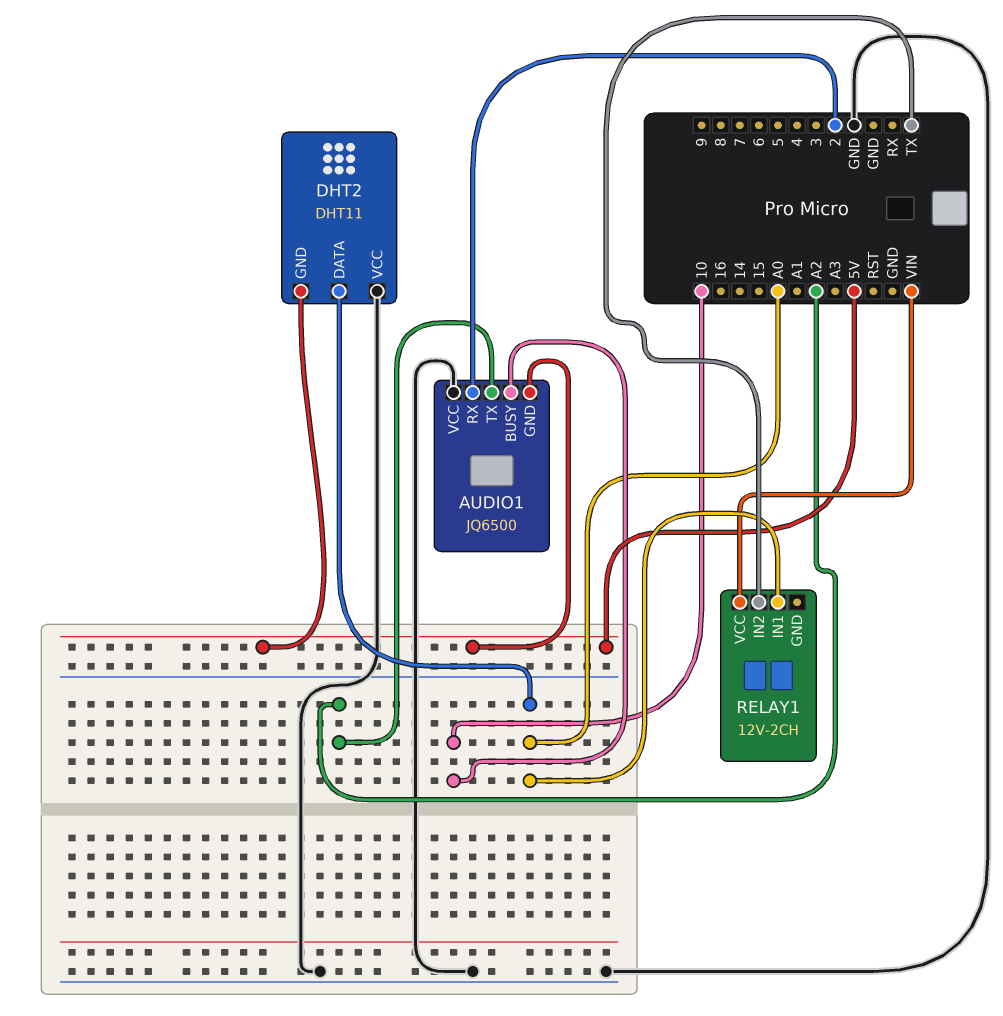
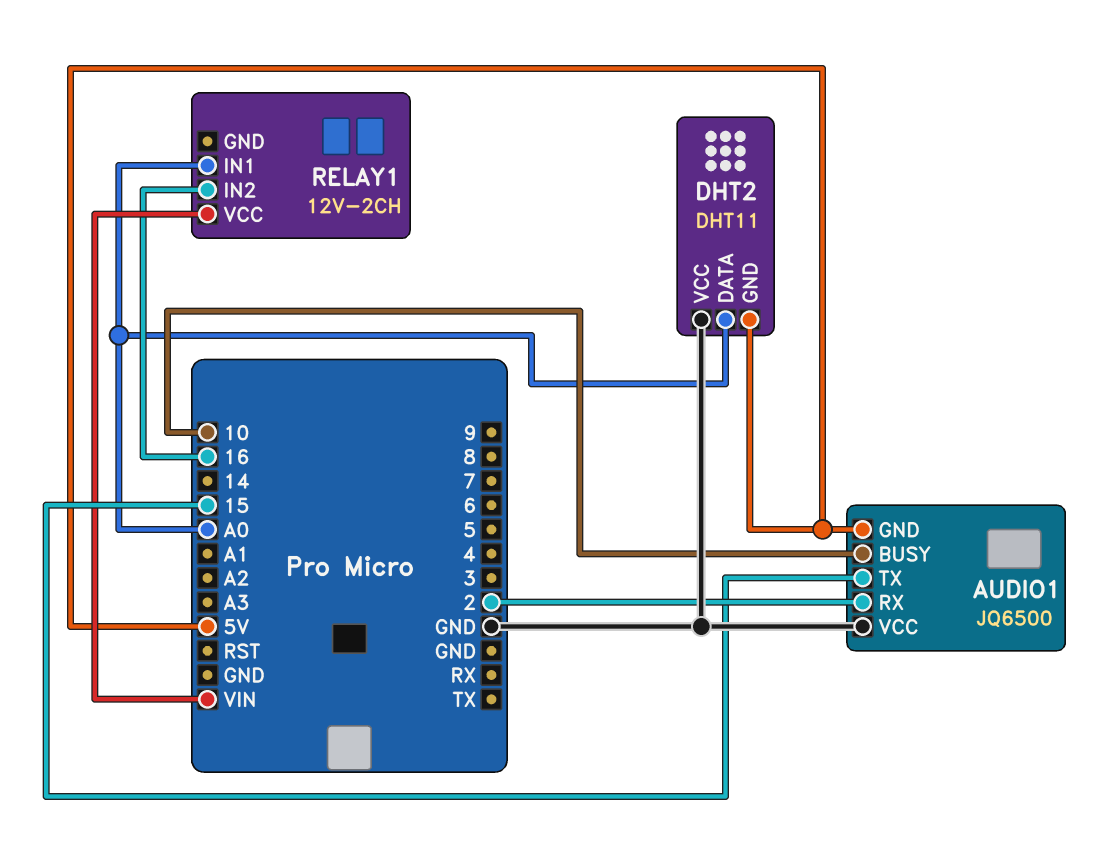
AUDIO1 pin TX: A2 -> 15
RELAY1 pin IN2: TX -> 16

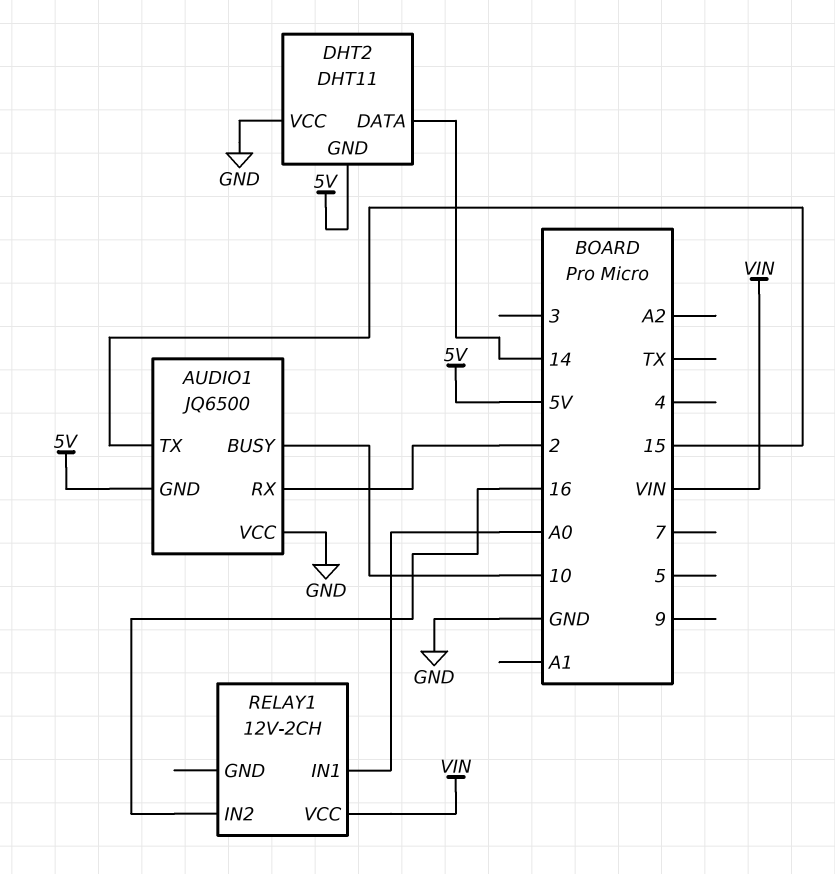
DHT2 pin DATA: A0 -> 14

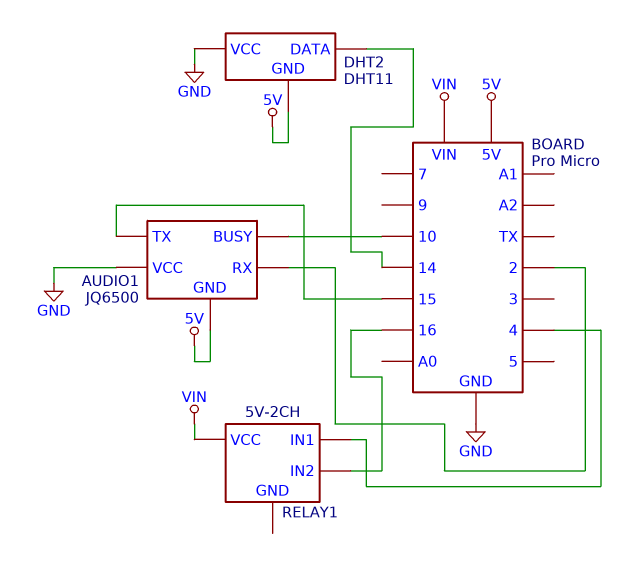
RELAY1: 12V-2CH -> 5V-2CH
RELAY1 pin IN1: A0 -> 4

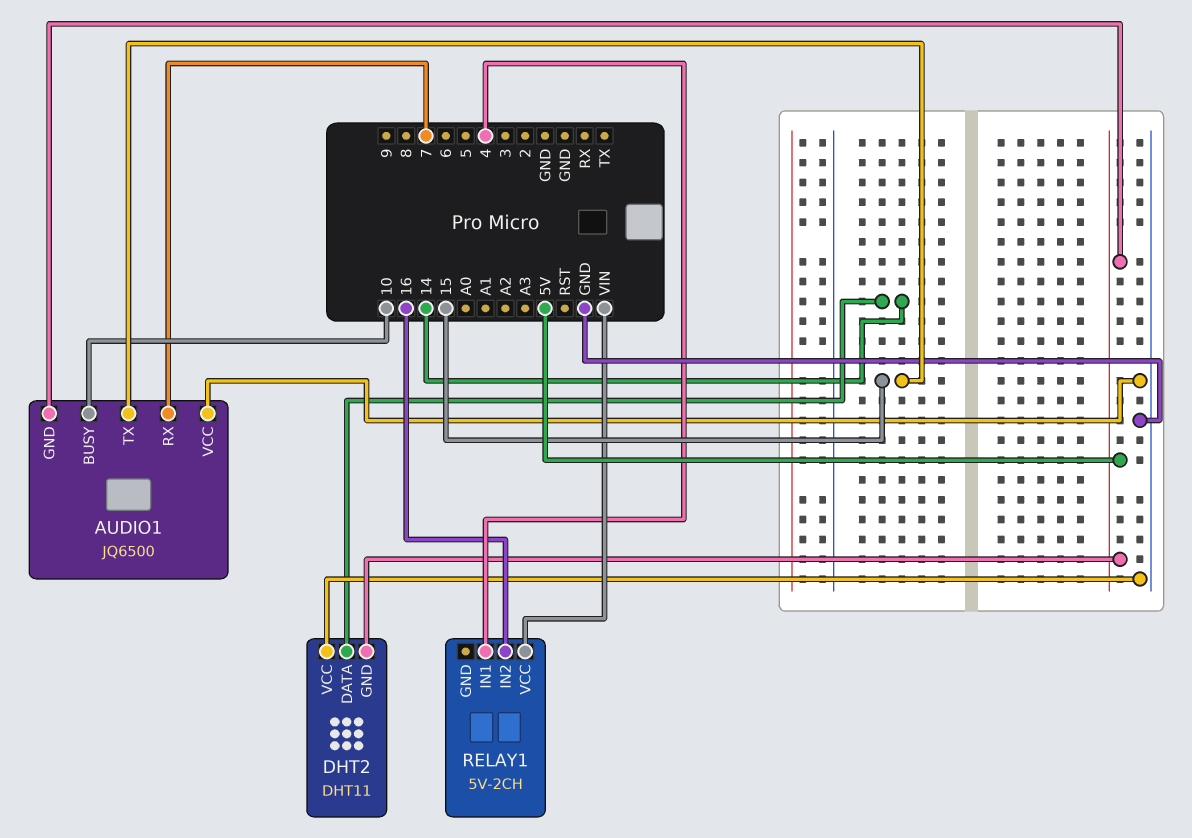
AUDIO1 pin RX: 2 -> 7

